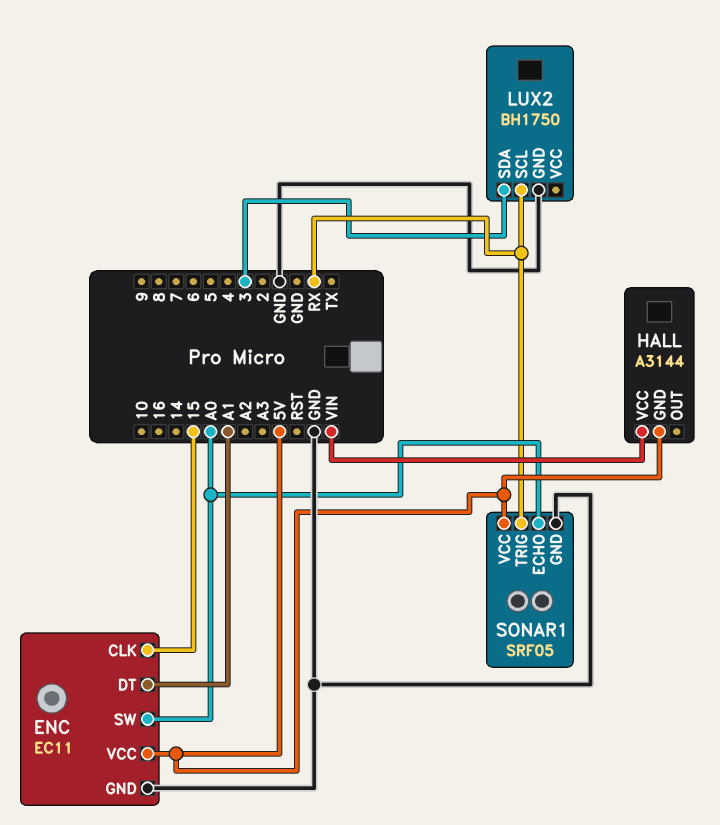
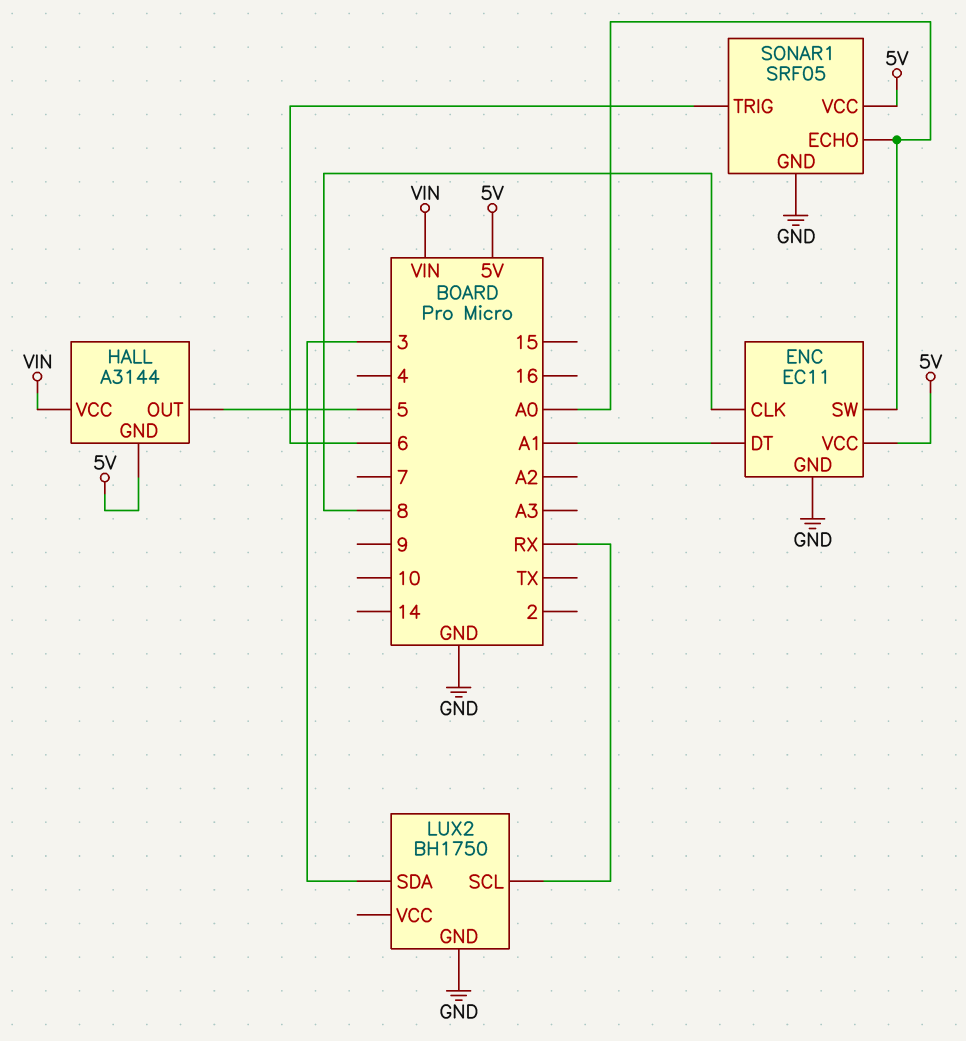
ENC pin CLK: 15 -> 8
HALL pin OUT: none -> 5
SONAR1 pin TRIG: RX -> 6

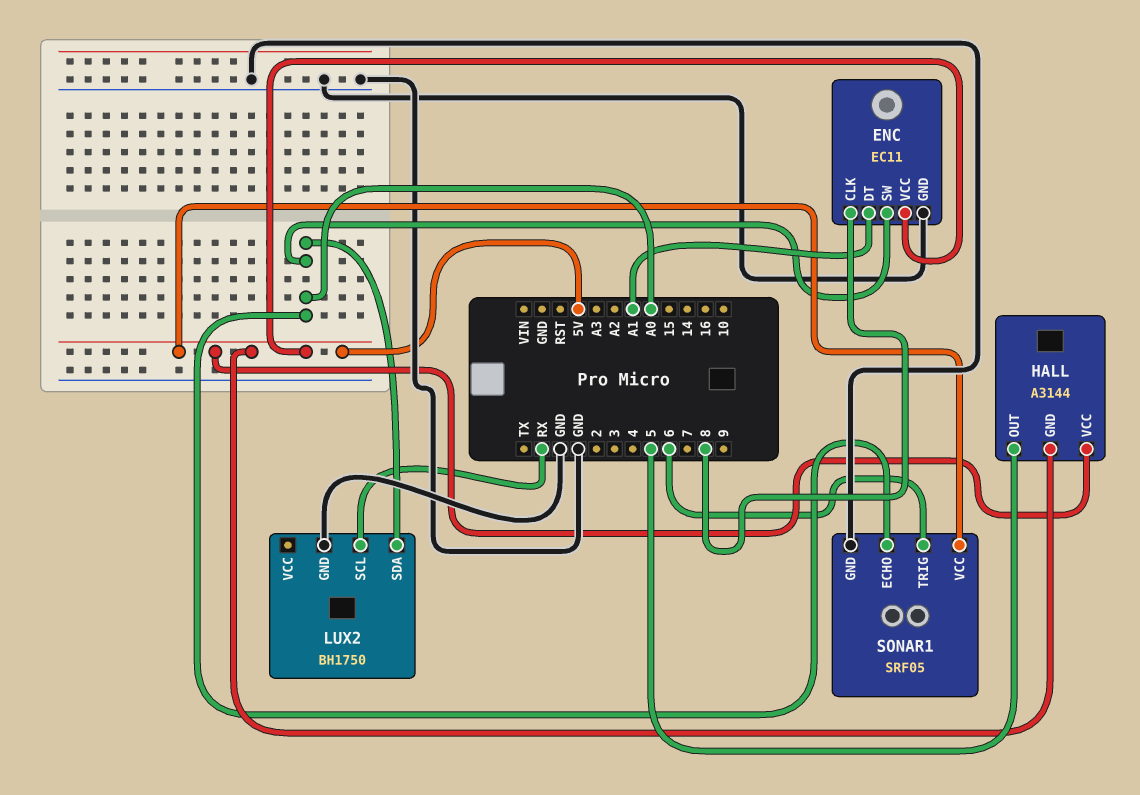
HALL pin VCC: VIN -> 5V
LUX2 pin SDA: 3 -> A0

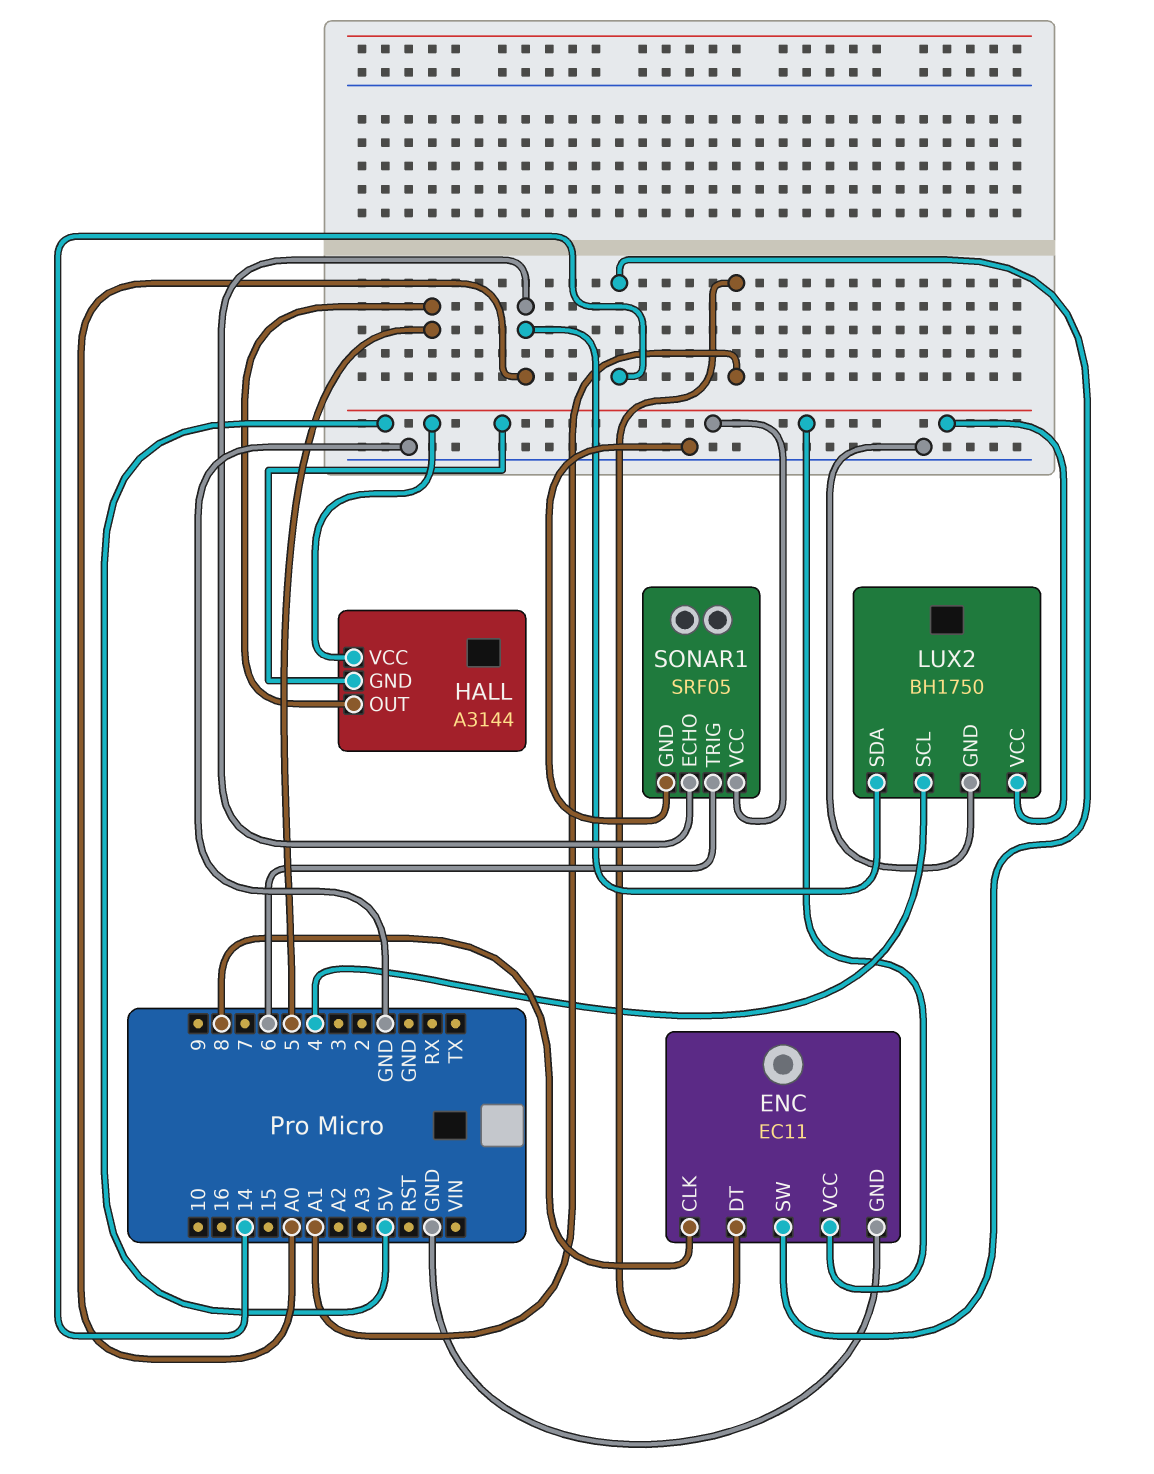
ENC pin SW: A0 -> 14
LUX2 pin SCL: RX -> 4
LUX2 pin VCC: none -> 5V

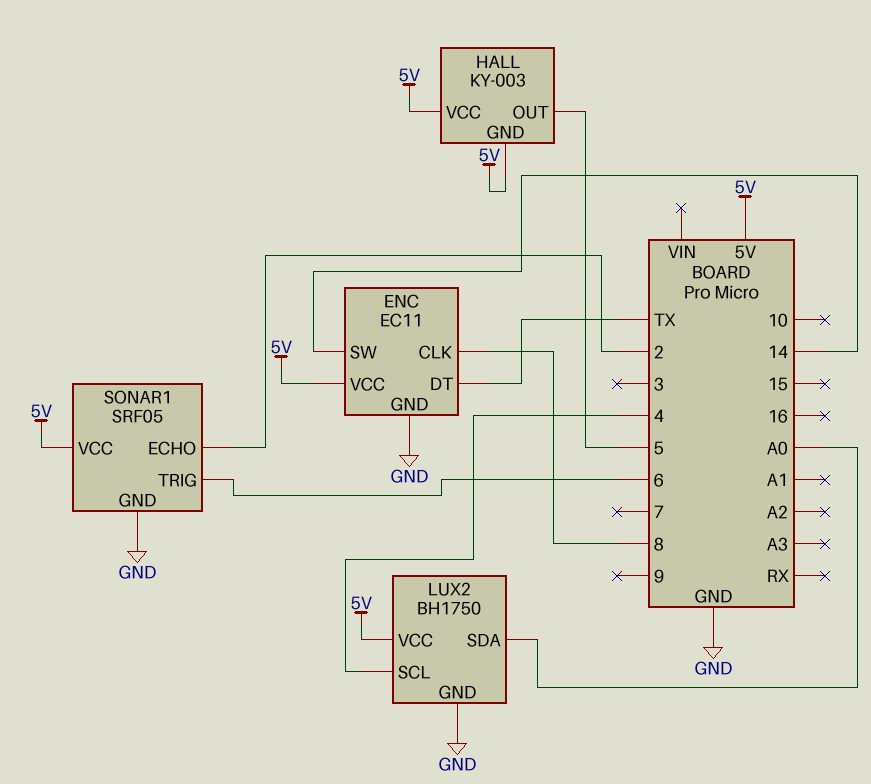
ENC pin DT: A1 -> TX
HALL: A3144 -> KY-003
SONAR1 pin ECHO: A0 -> 2

